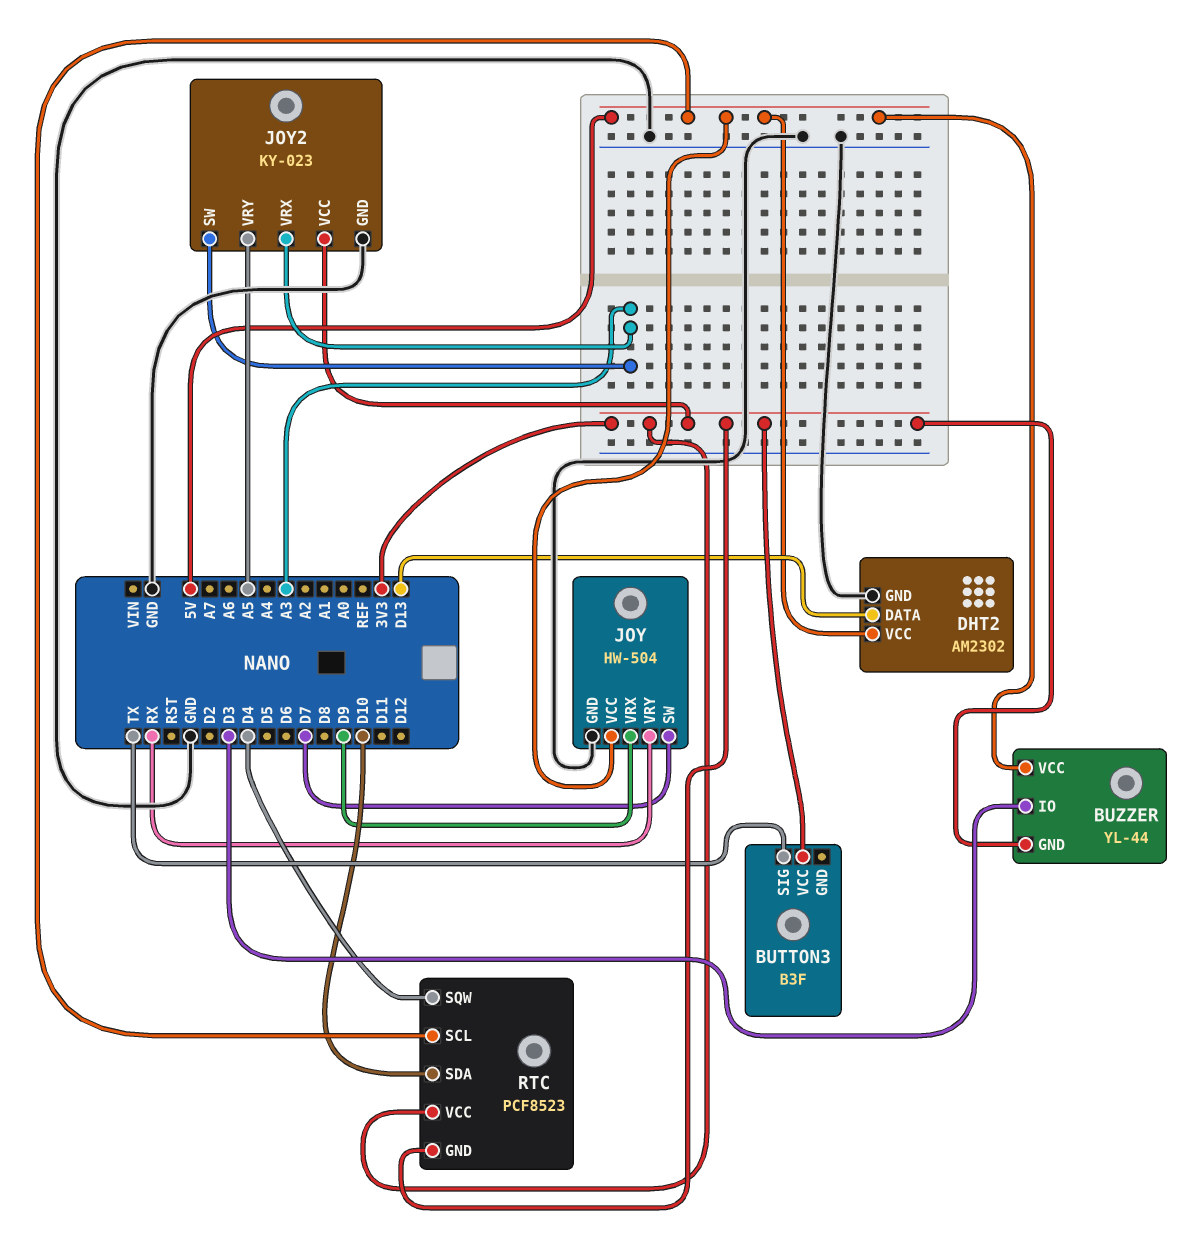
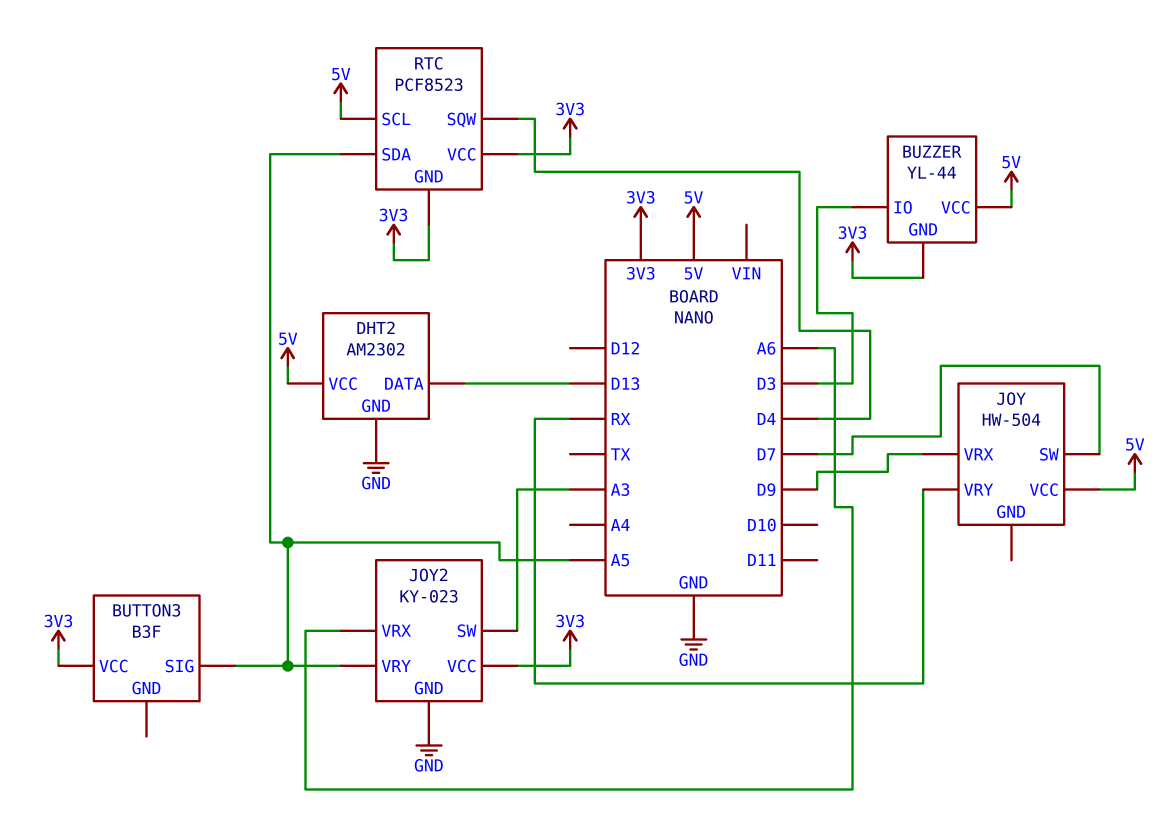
BUTTON3 pin SIG: TX -> A5
JOY pin GND: GND -> none
JOY2 pin VRX: A3 -> A6
RTC pin SDA: D10 -> A5

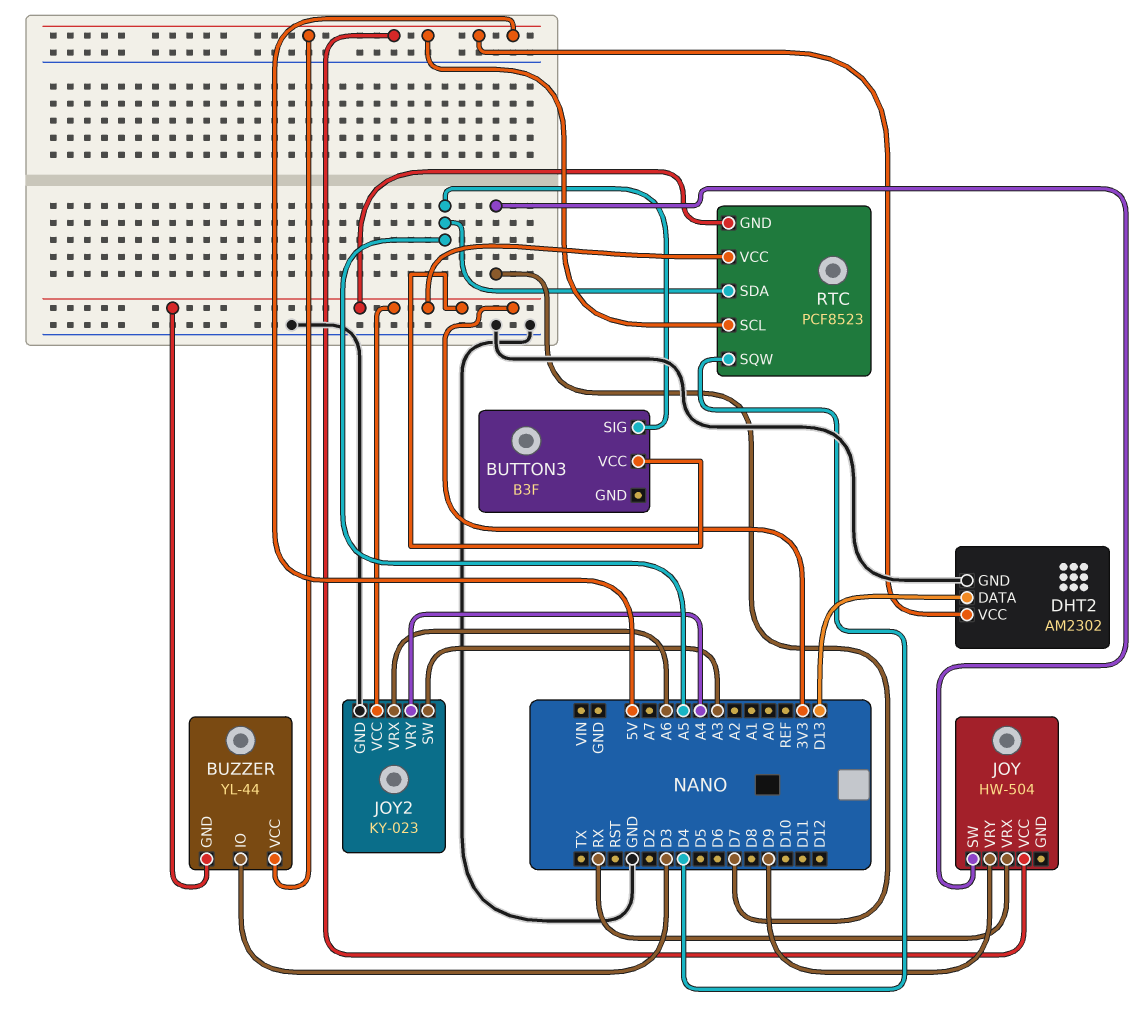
JOY pin VRX: D9 -> RX
JOY pin VRY: RX -> D9
JOY2 pin VRY: A5 -> A4

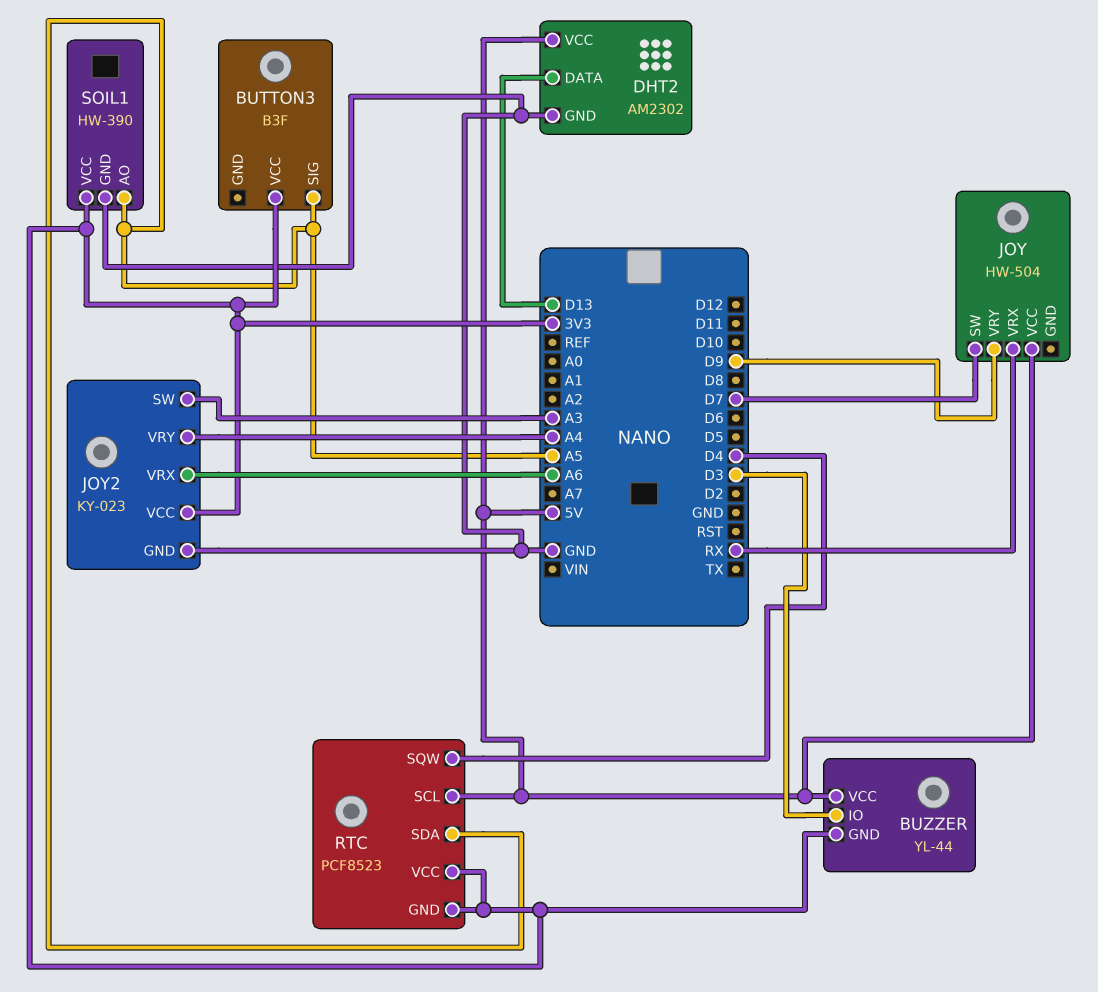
SOIL1: none -> HW-390
SOIL1 pin AO: none -> A5
SOIL1 pin GND: none -> GND
SOIL1 pin VCC: none -> 3V3

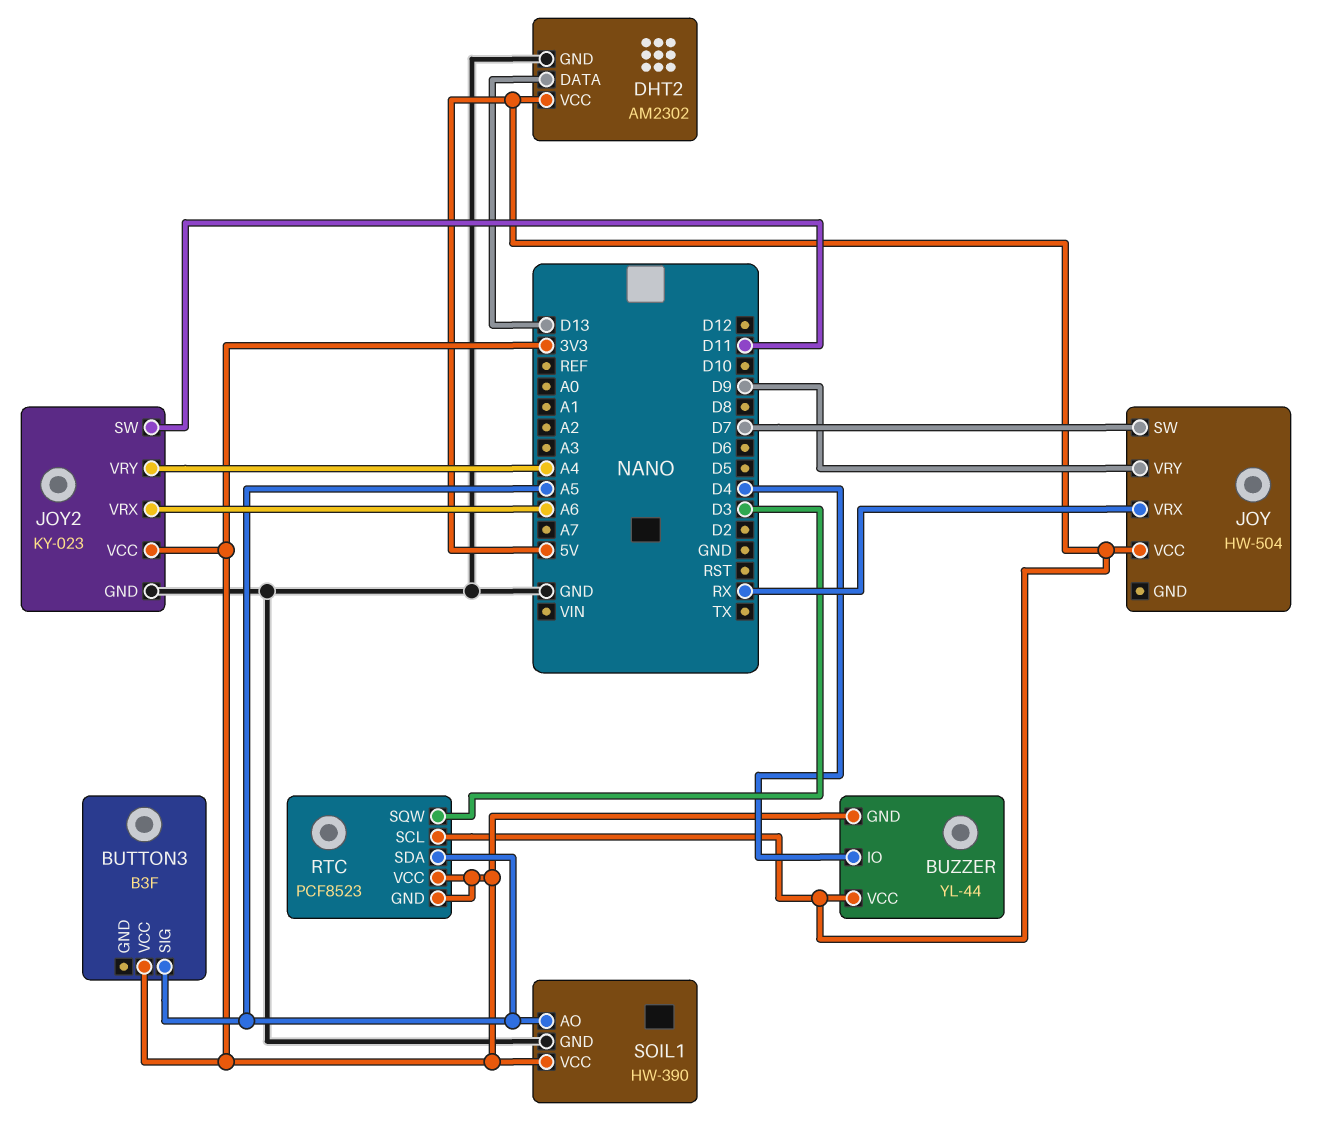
BUZZER pin IO: D3 -> D4
JOY2 pin SW: A3 -> D11
RTC pin SQW: D4 -> D3

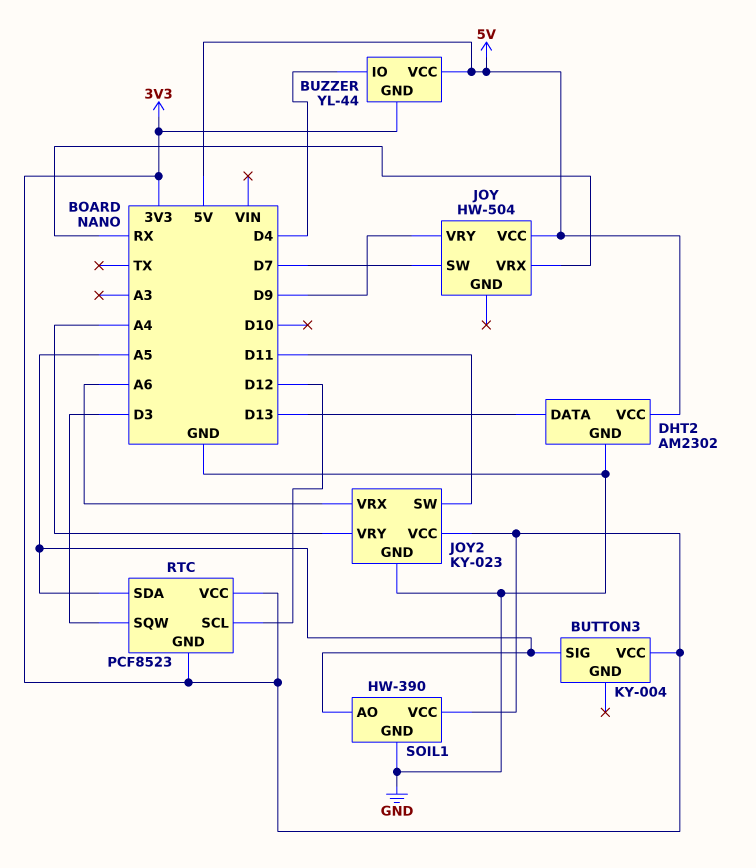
BUTTON3: B3F -> KY-004
RTC pin SCL: 5V -> D12

